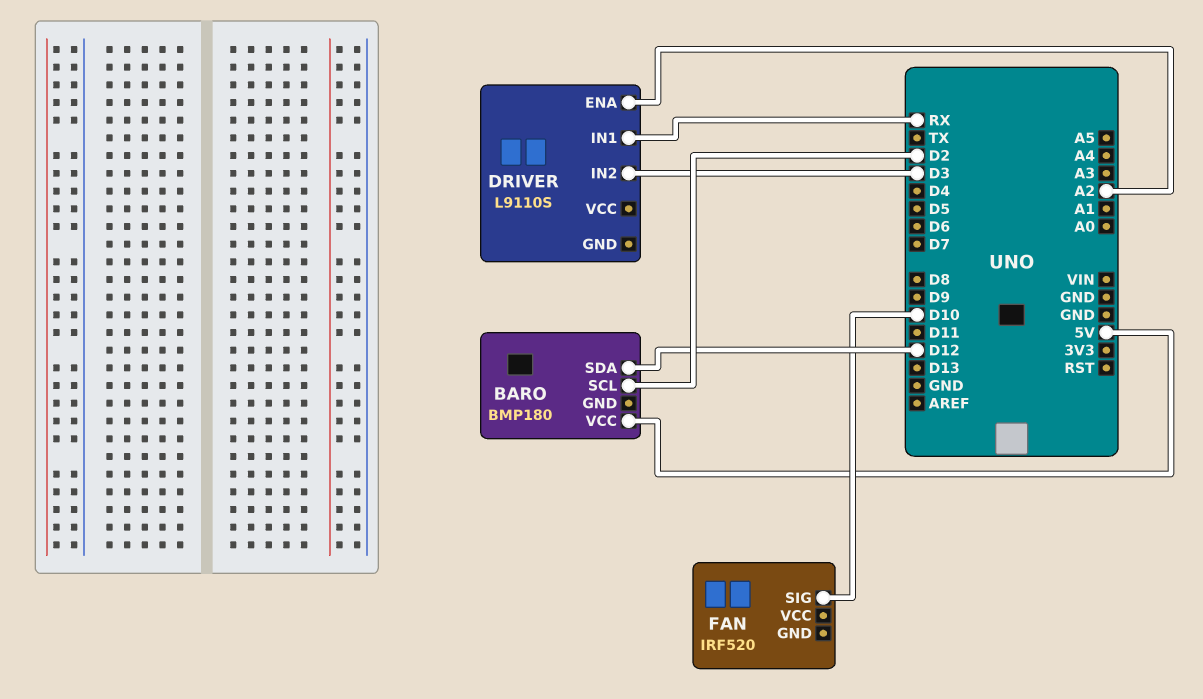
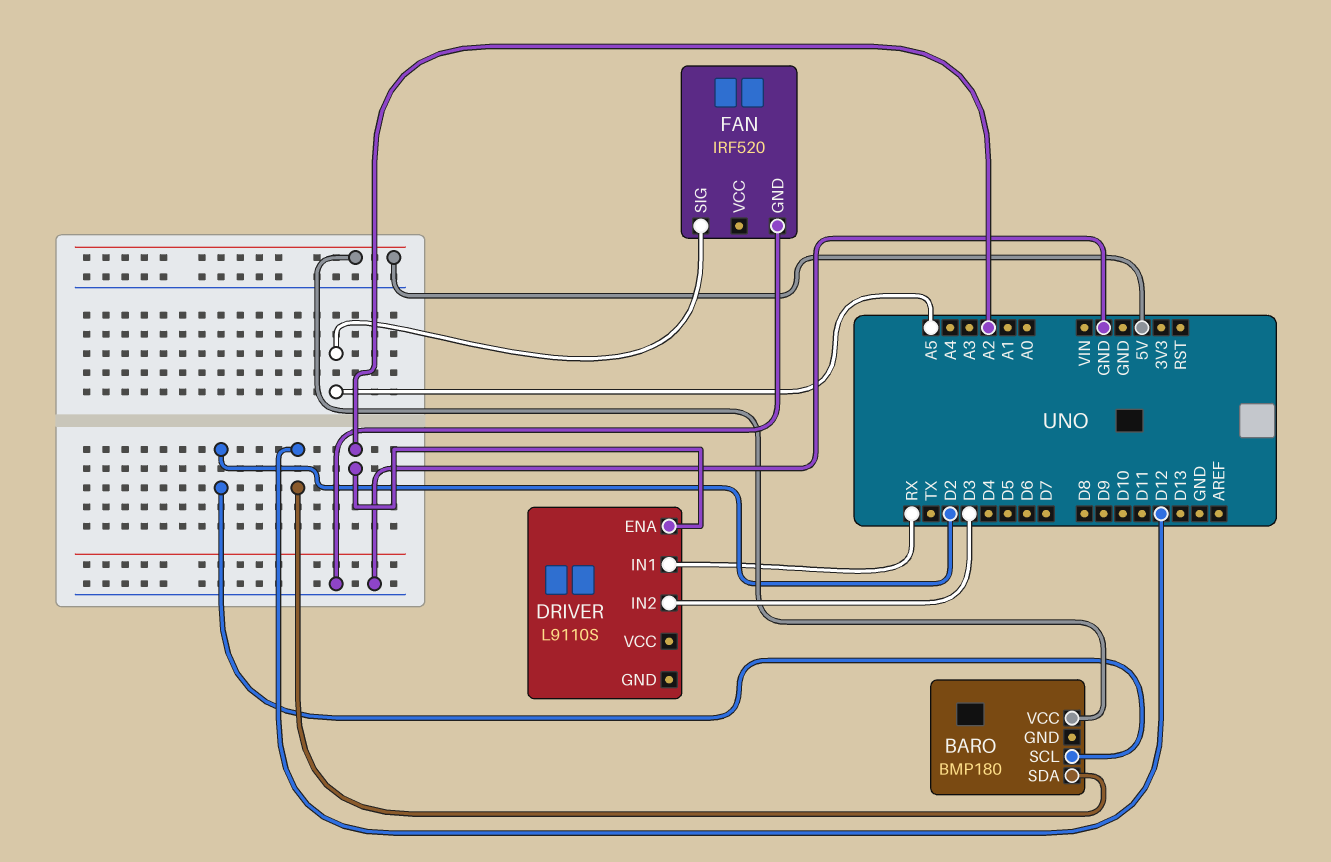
FAN pin GND: none -> GND
FAN pin SIG: D10 -> A5

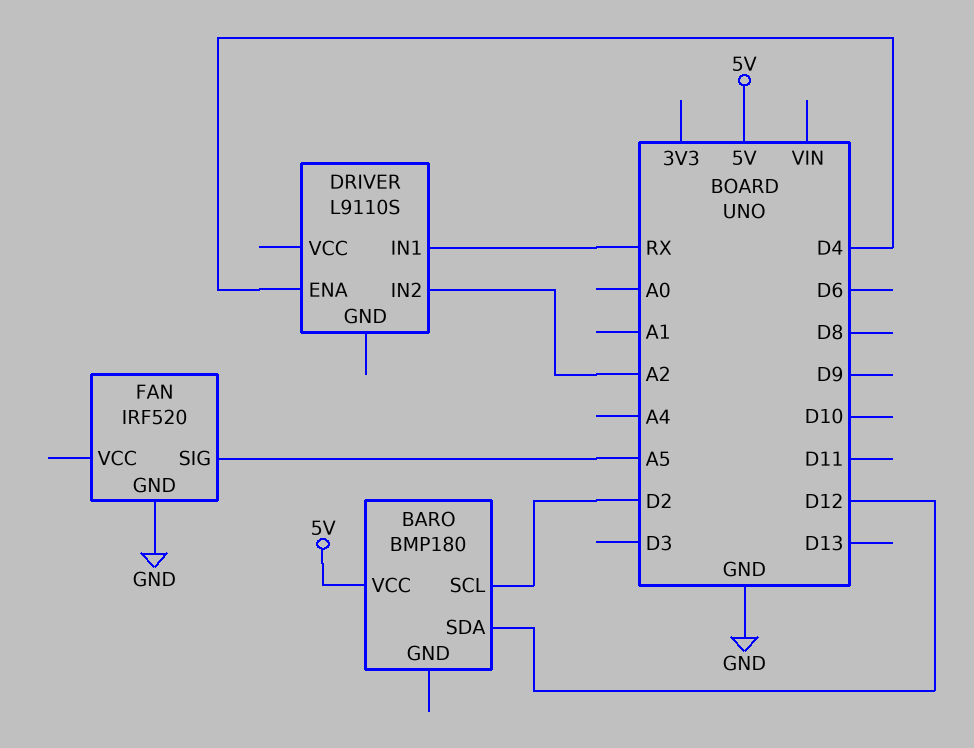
DRIVER pin ENA: A2 -> D4
DRIVER pin IN2: D3 -> A2

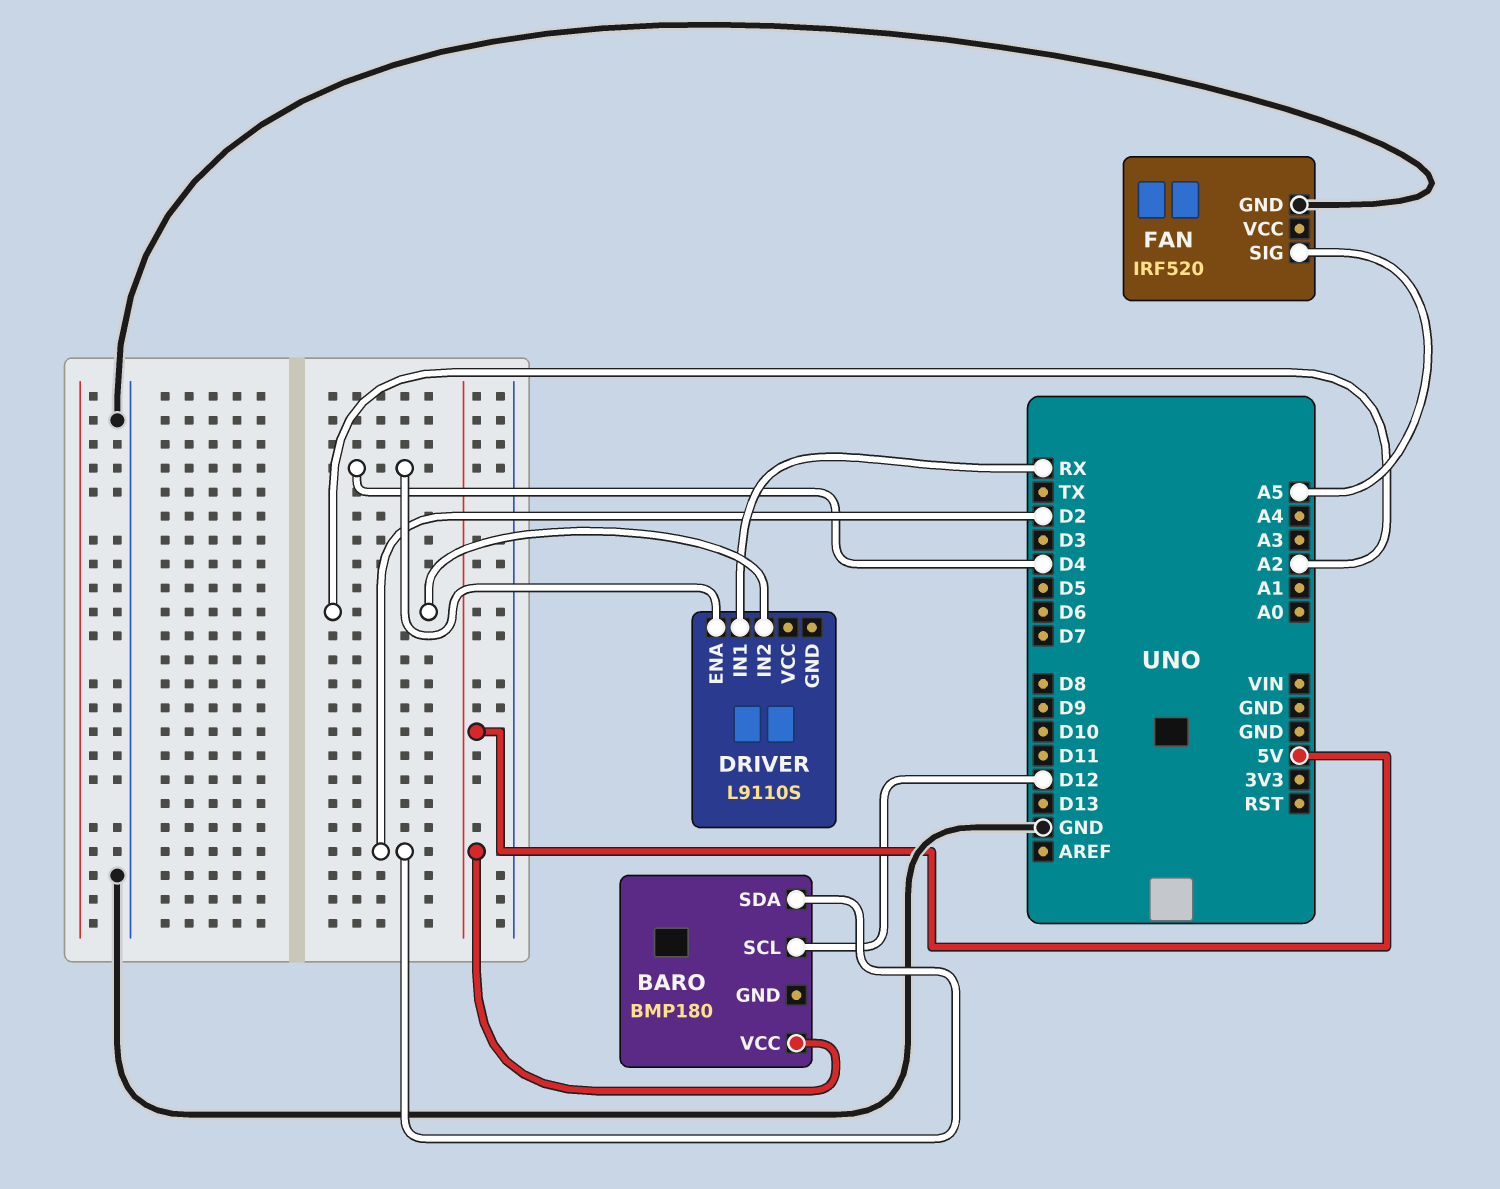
BARO pin SCL: D2 -> D12
BARO pin SDA: D12 -> D2

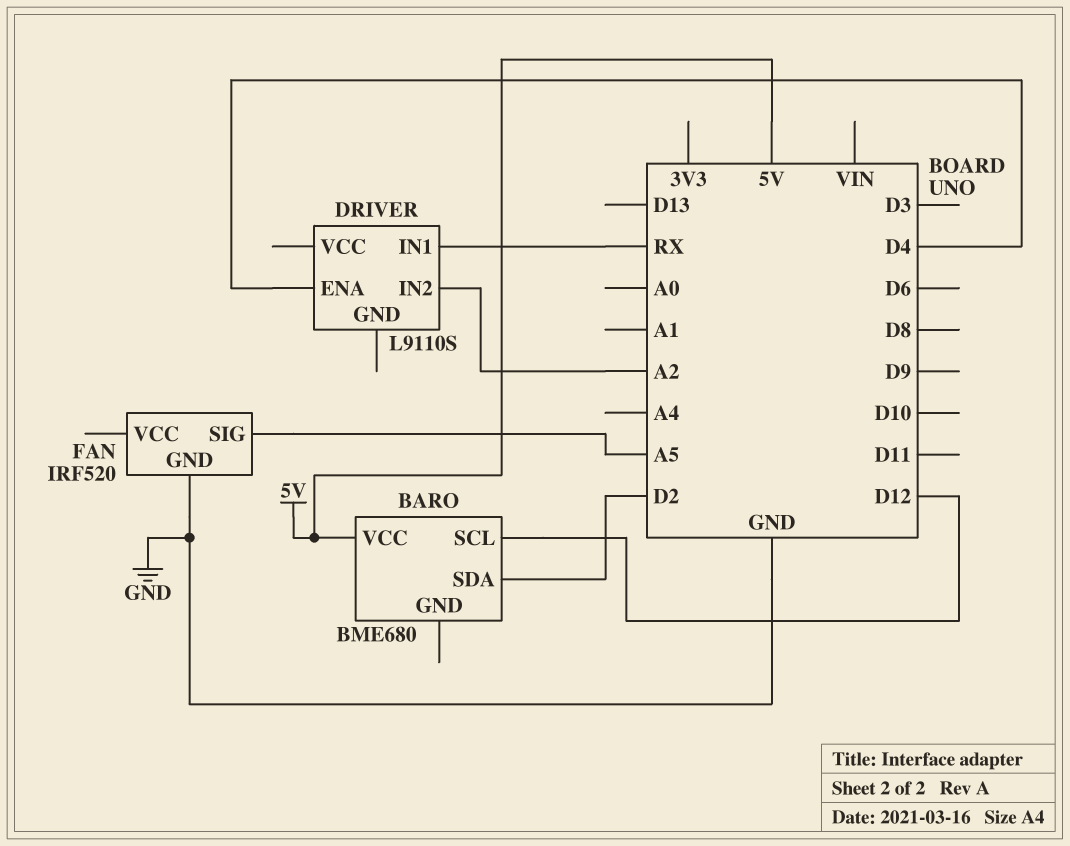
BARO: BMP180 -> BME680

